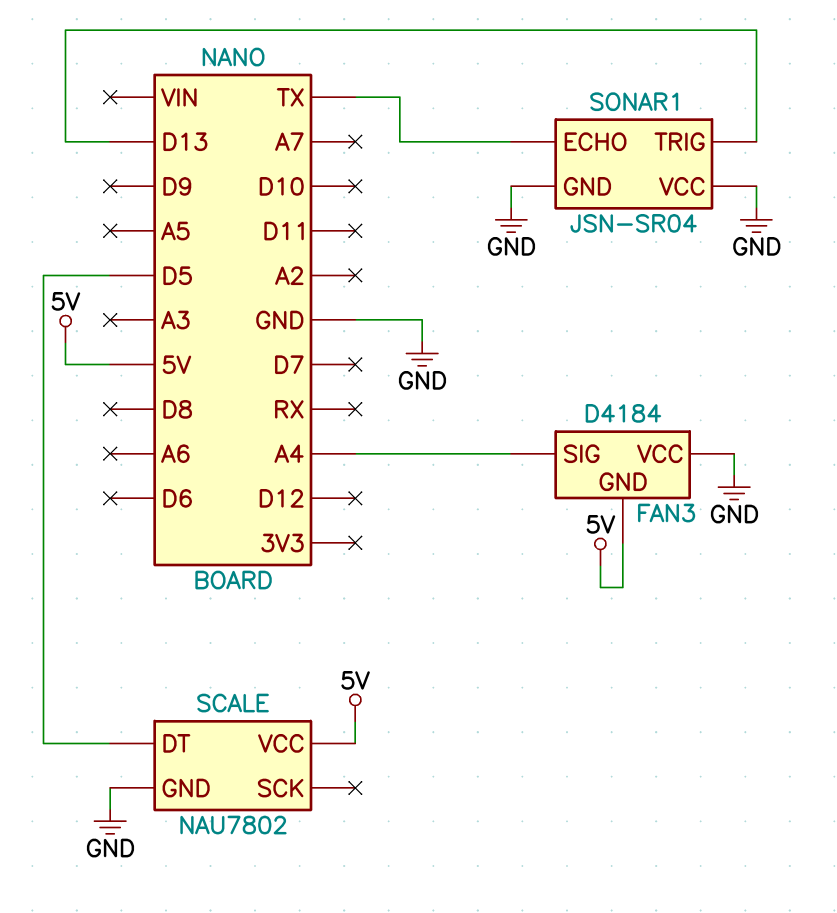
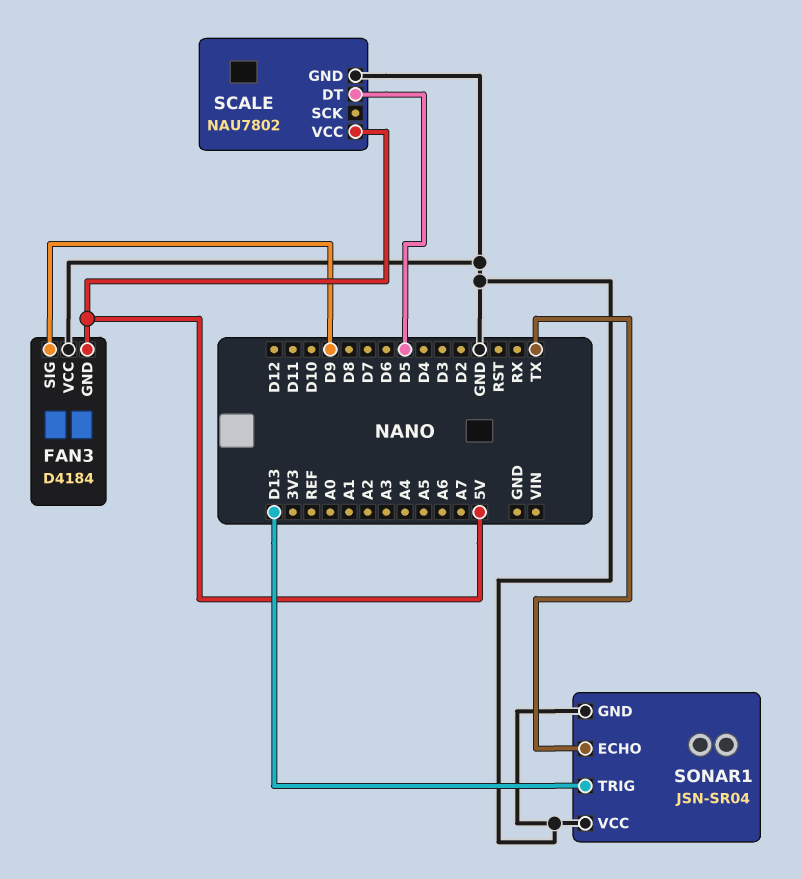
FAN3 pin SIG: A4 -> D9

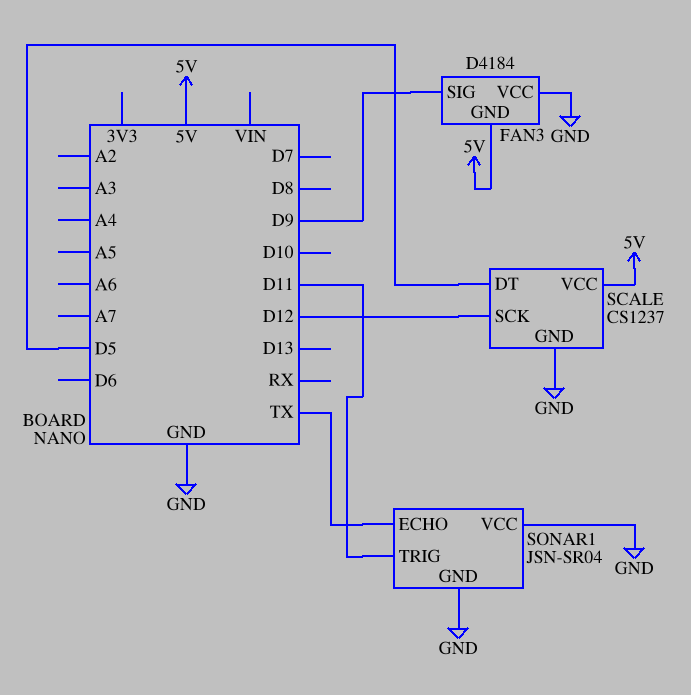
SCALE: NAU7802 -> CS1237
SCALE pin SCK: none -> D12
SONAR1 pin TRIG: D13 -> D11

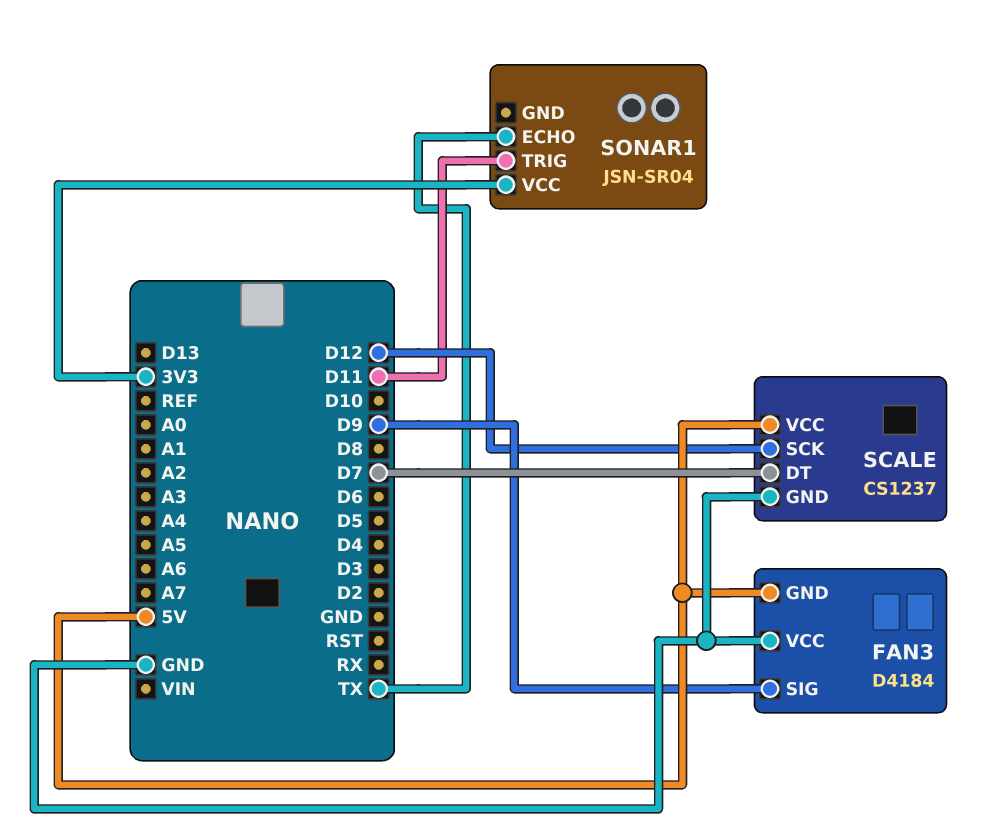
SCALE pin DT: D5 -> D7
SONAR1 pin GND: GND -> none
SONAR1 pin VCC: GND -> 3V3

